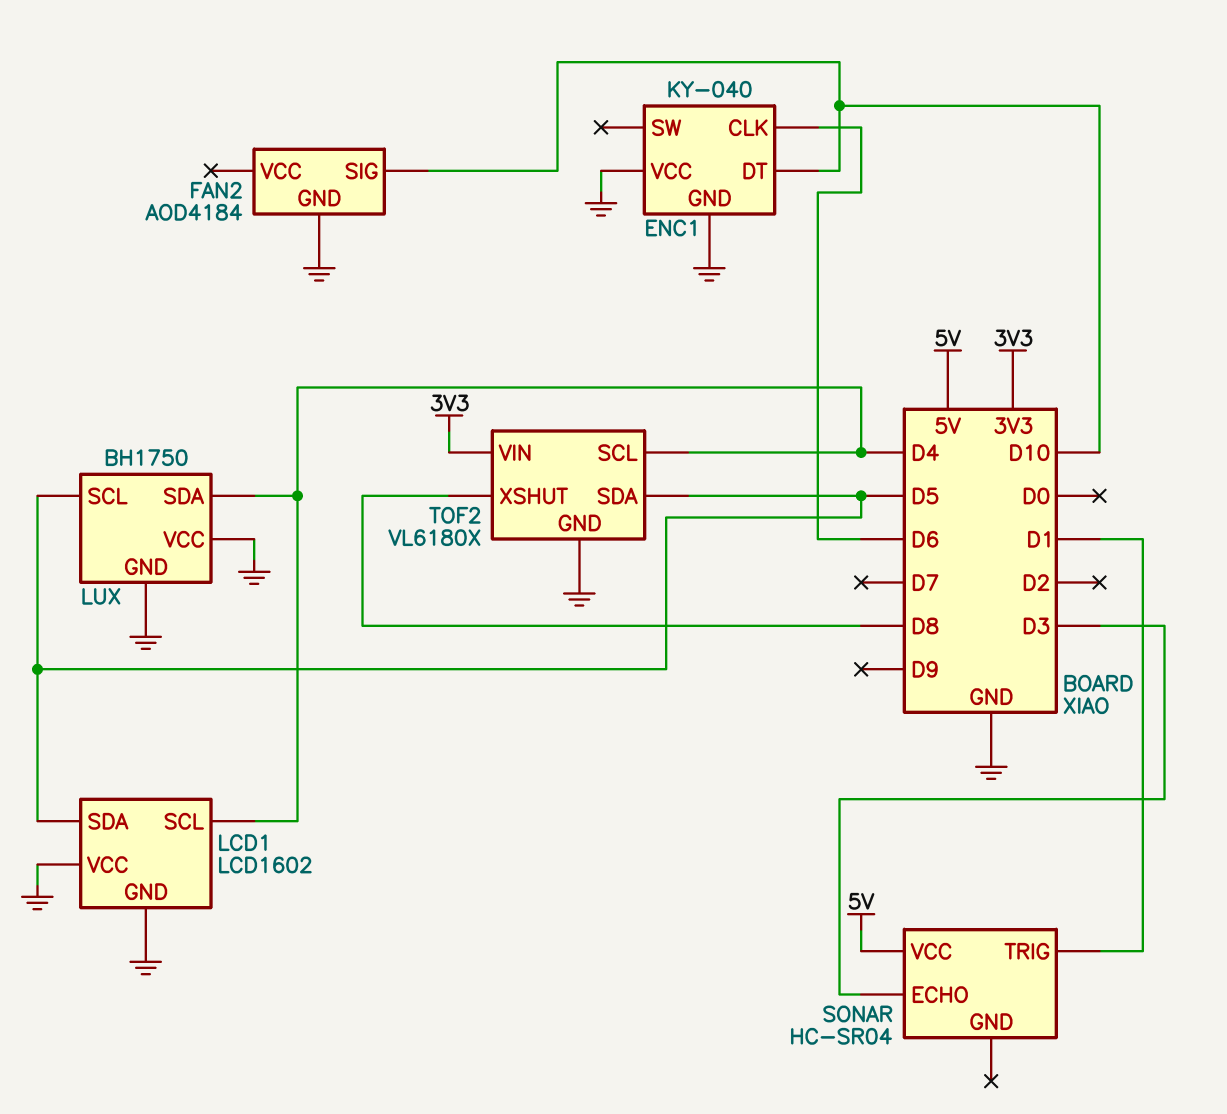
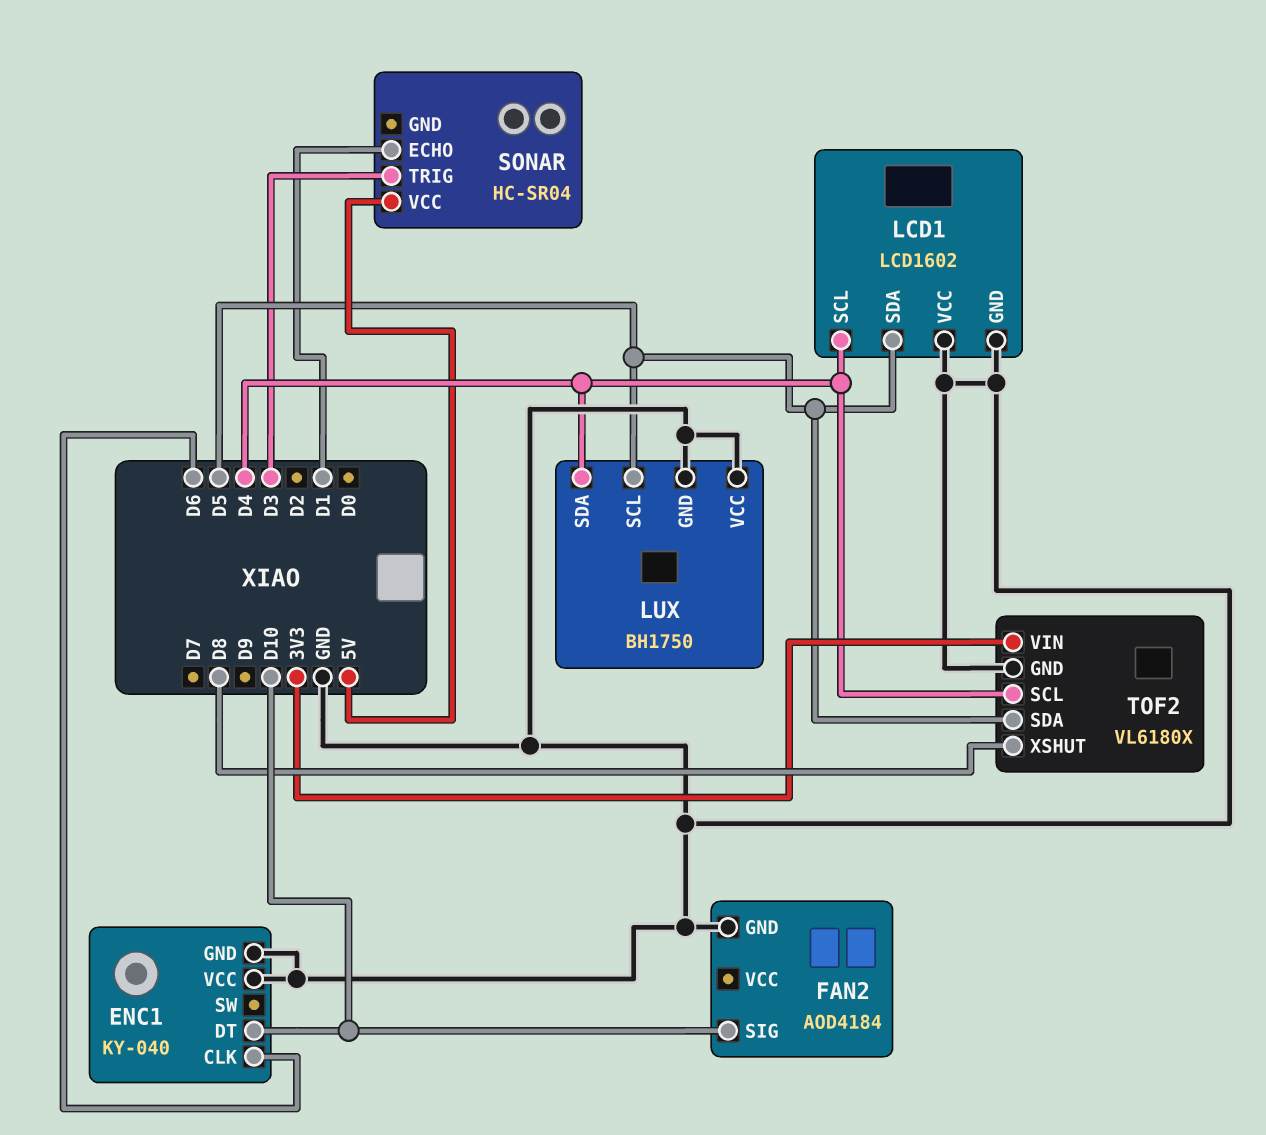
SONAR pin ECHO: D3 -> D1
SONAR pin TRIG: D1 -> D3

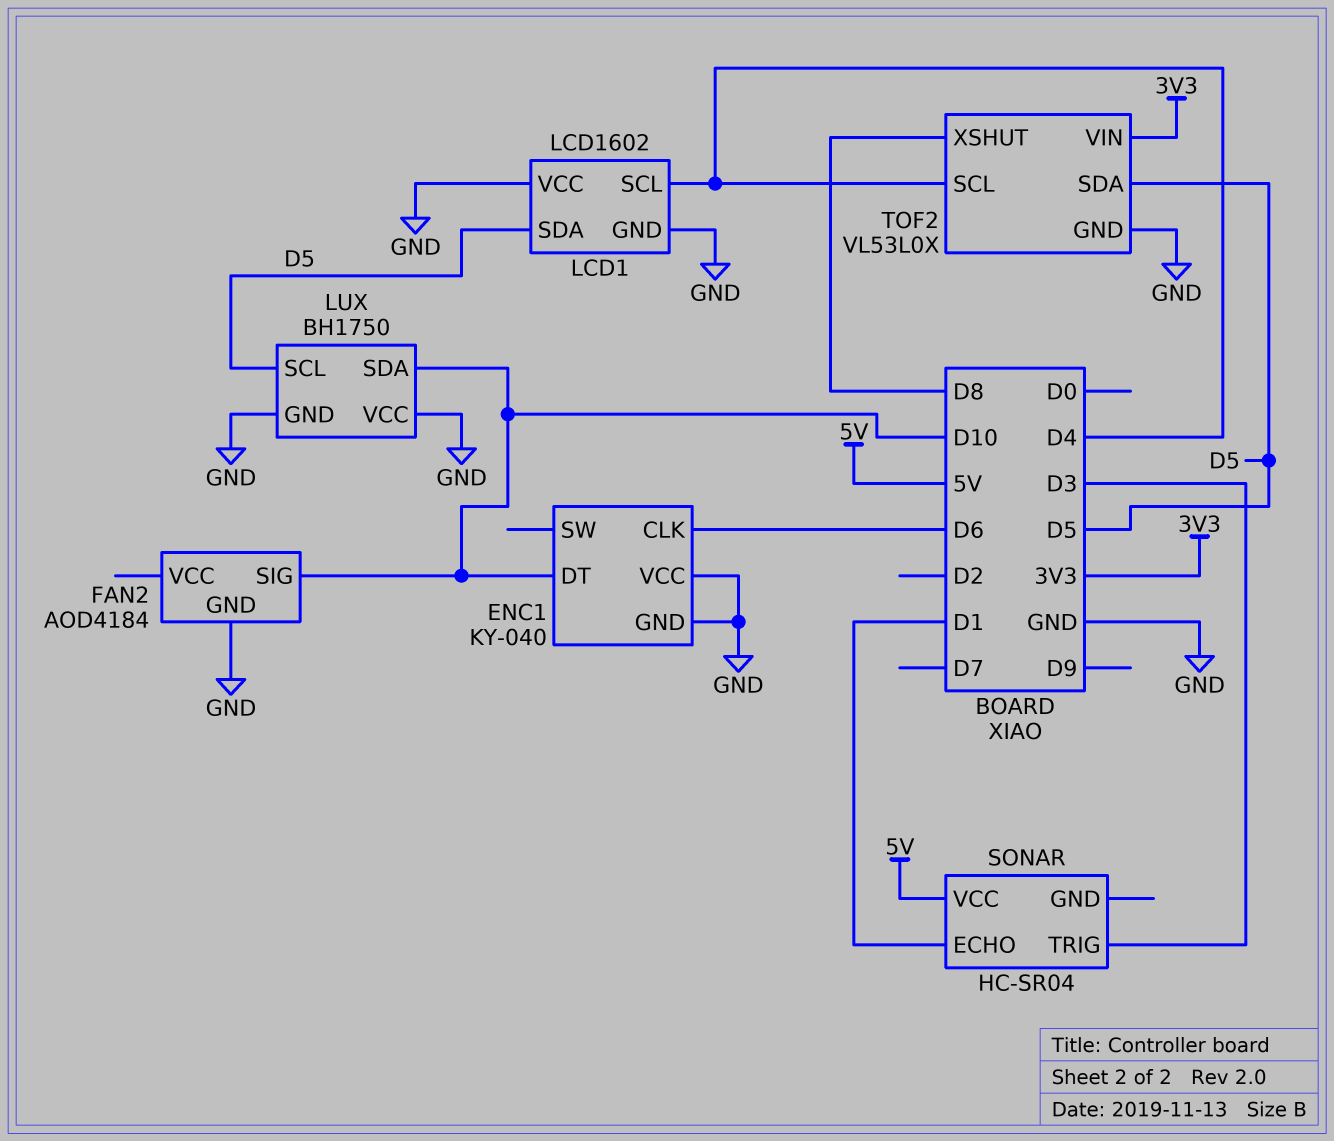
LUX pin SDA: D4 -> D10
TOF2: VL6180X -> VL53L0X

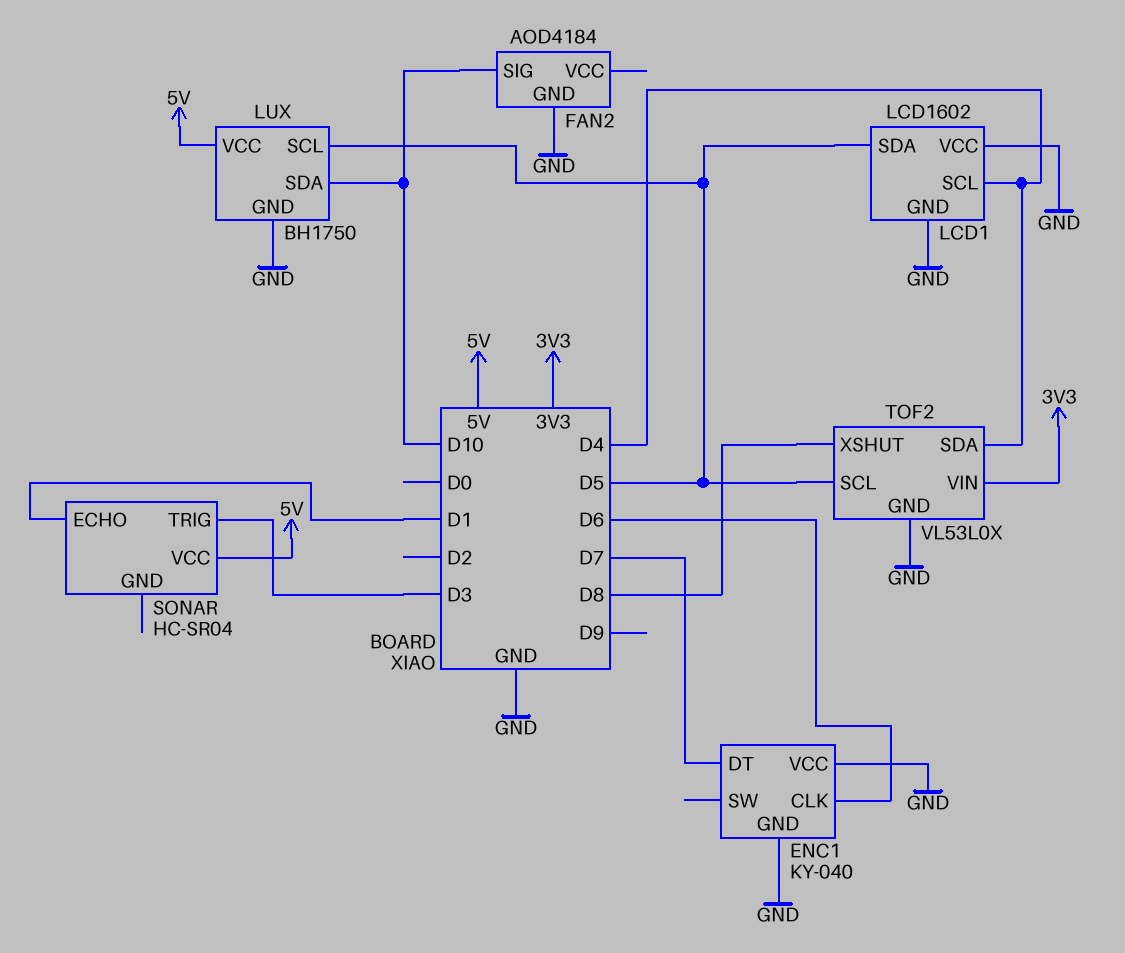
ENC1 pin DT: D10 -> D7
LUX pin VCC: GND -> 5V
TOF2 pin SCL: D4 -> D5
TOF2 pin SDA: D5 -> D4

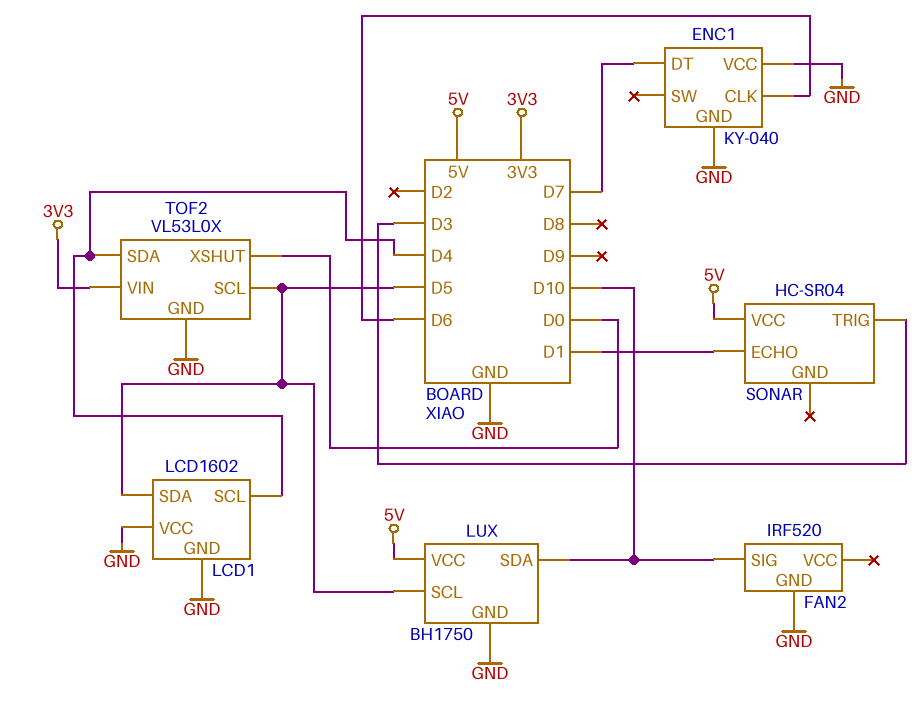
FAN2: AOD4184 -> IRF520
TOF2 pin XSHUT: D8 -> D0

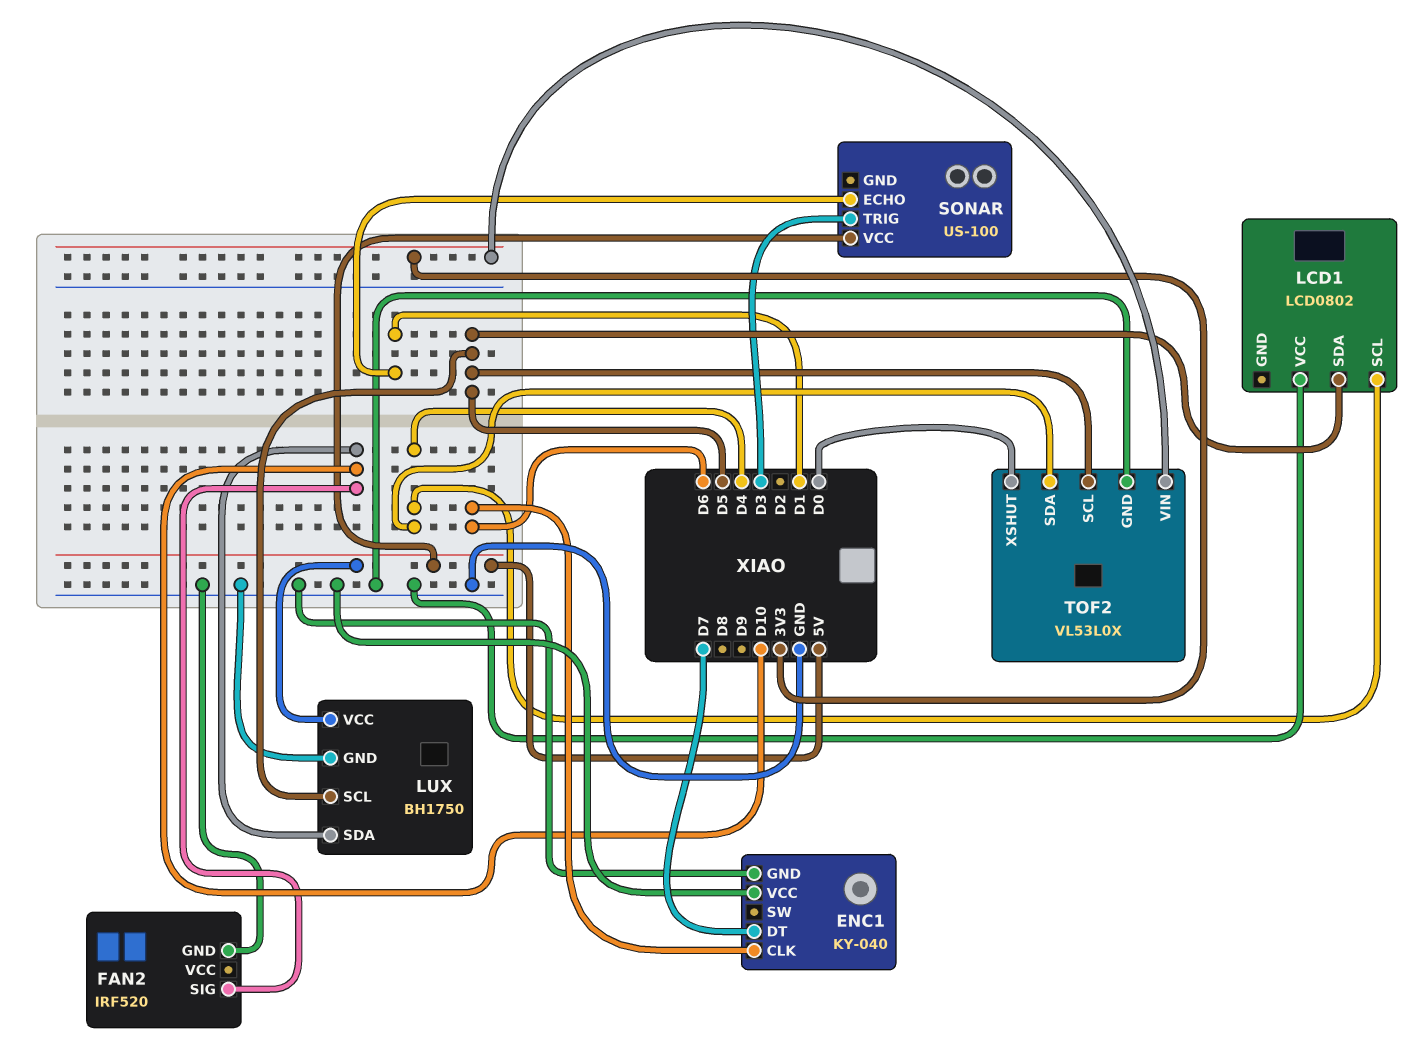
LCD1: LCD1602 -> LCD0802
LCD1 pin GND: GND -> none
SONAR: HC-SR04 -> US-100

